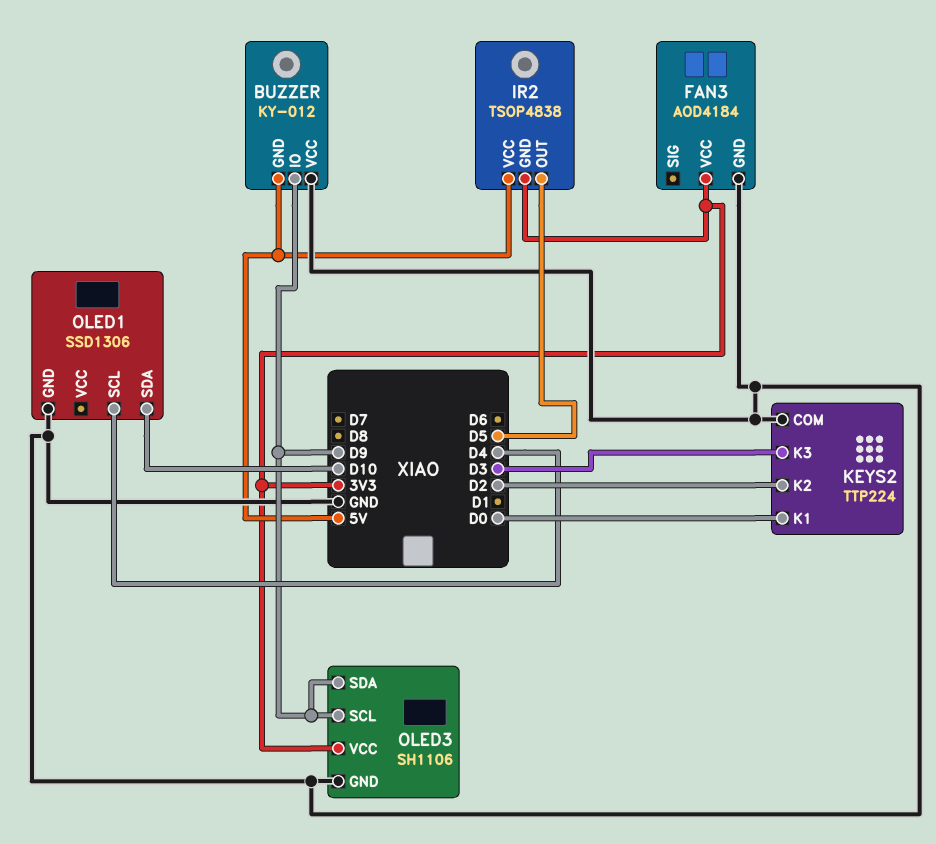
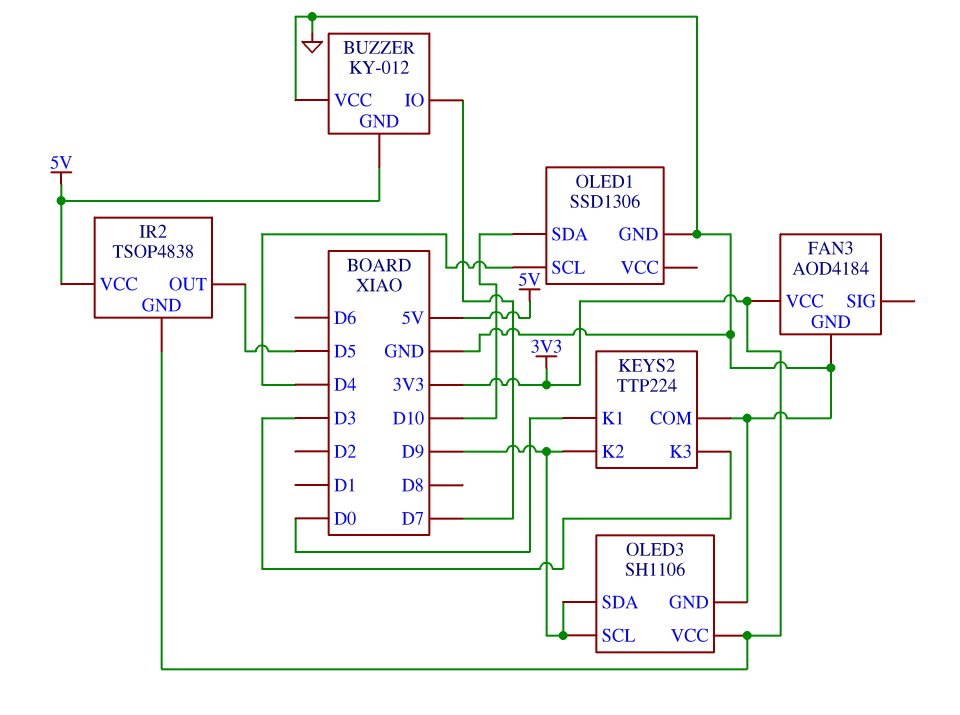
BUZZER pin IO: D9 -> D7
KEYS2 pin K2: D2 -> D9

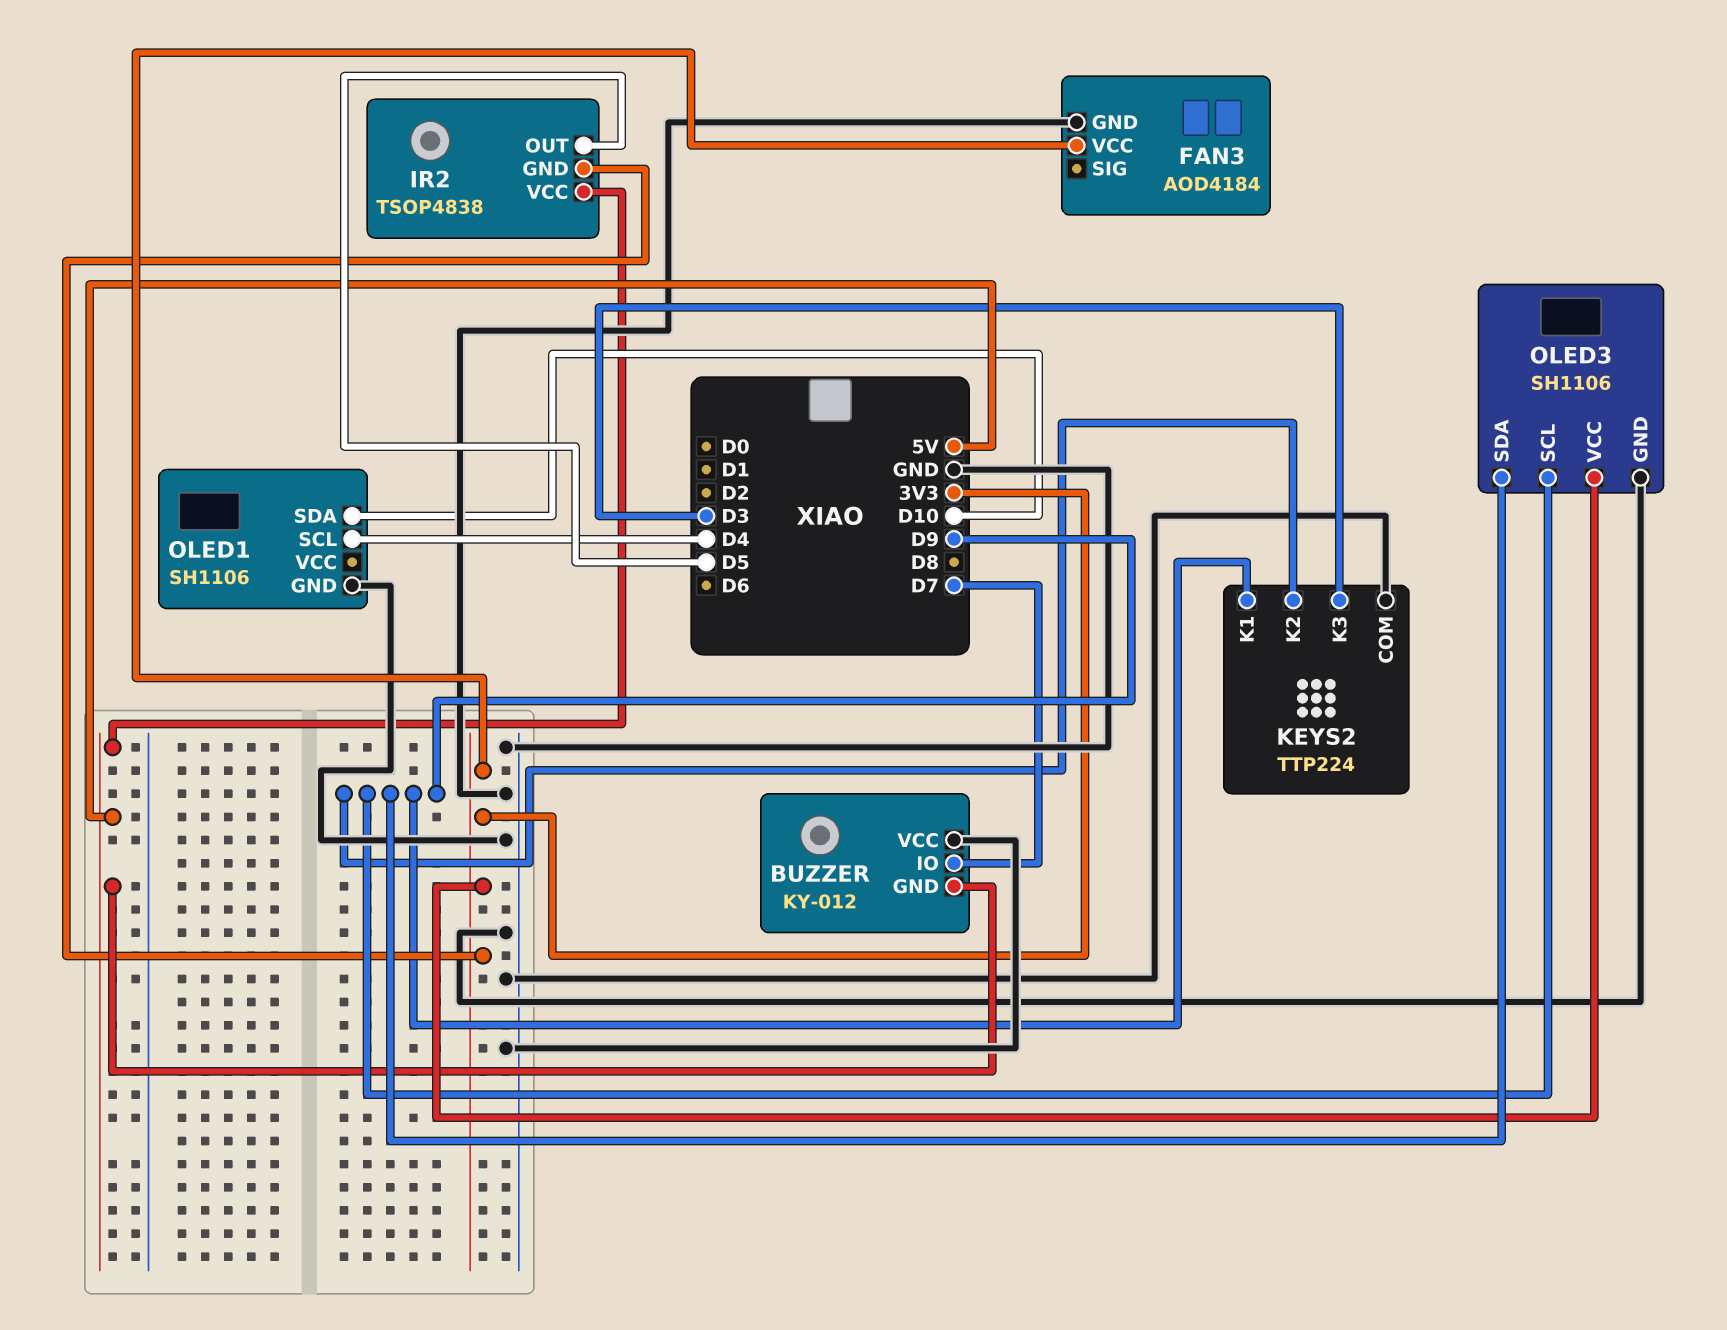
KEYS2 pin K1: D0 -> D9
OLED1: SSD1306 -> SH1106

